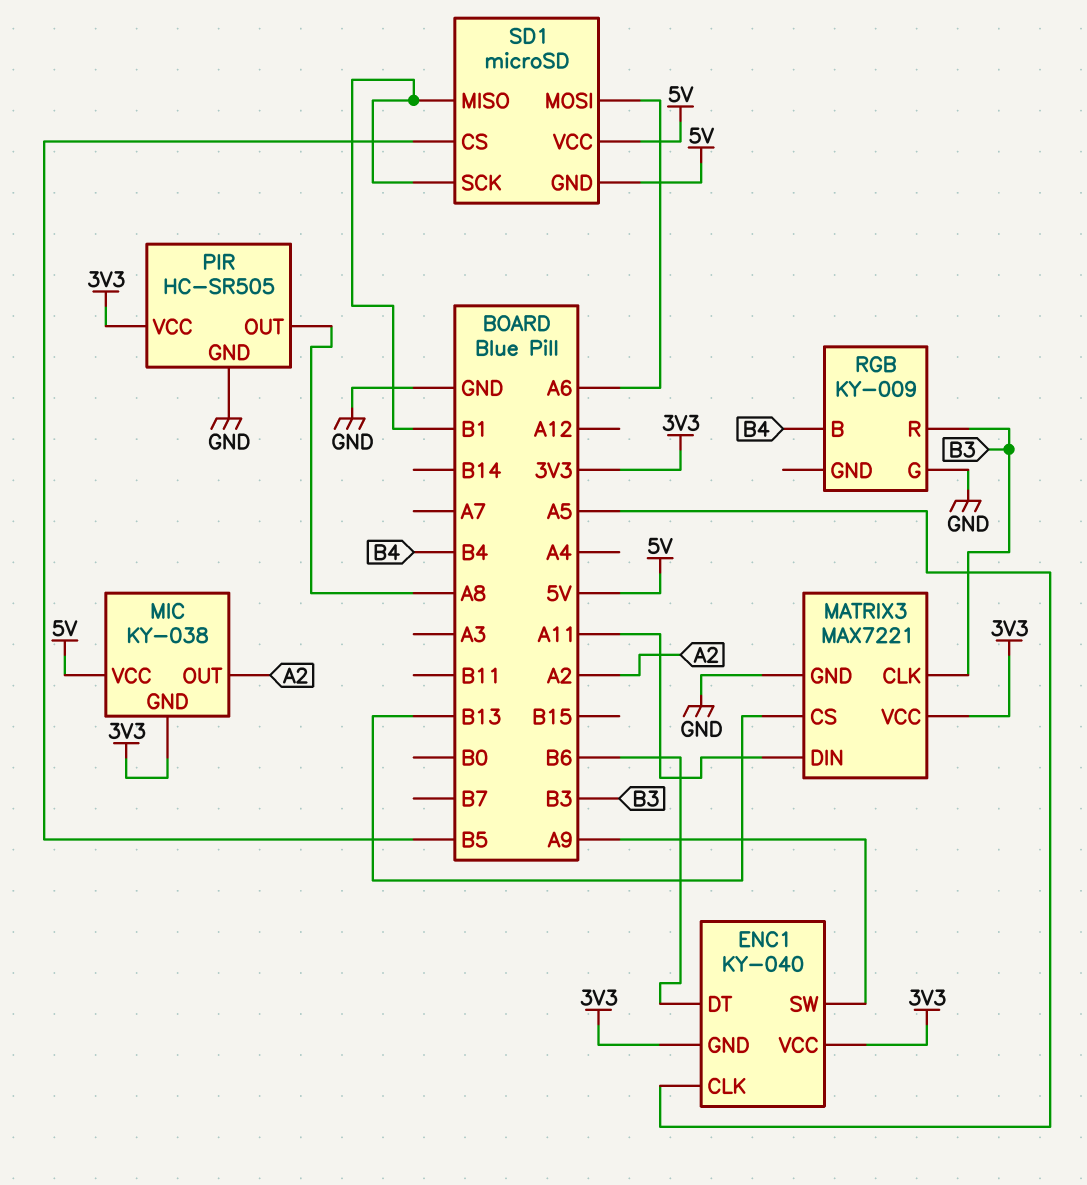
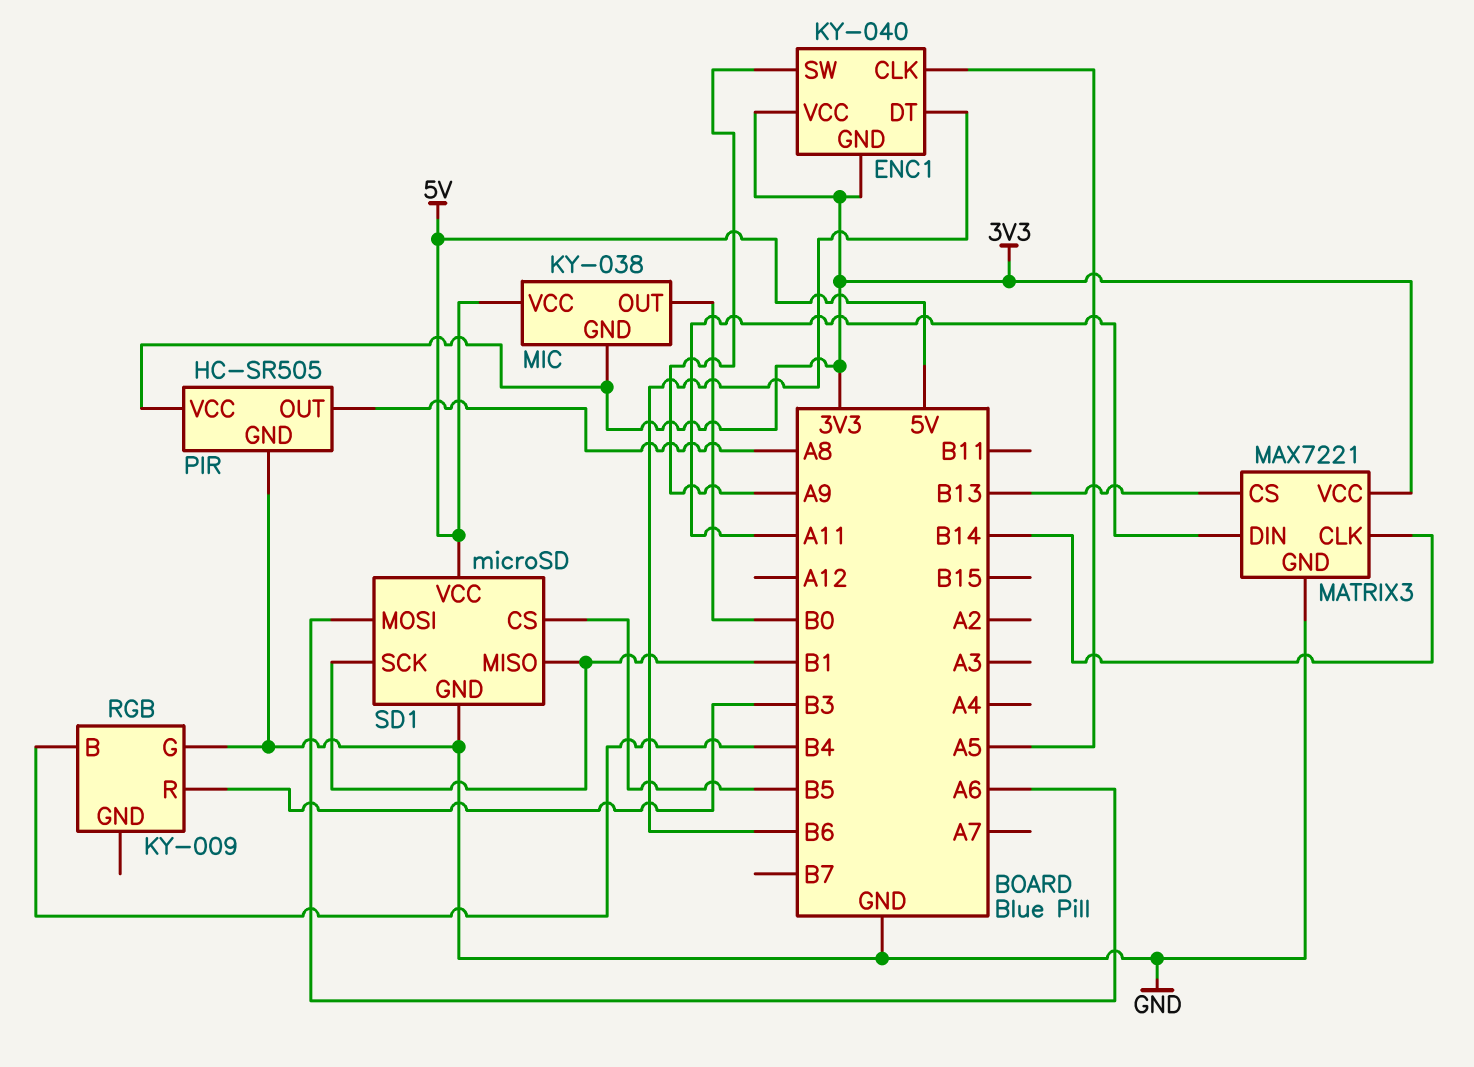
MATRIX3 pin CLK: B3 -> B14
MIC pin OUT: A2 -> B0
SD1 pin GND: 5V -> GND

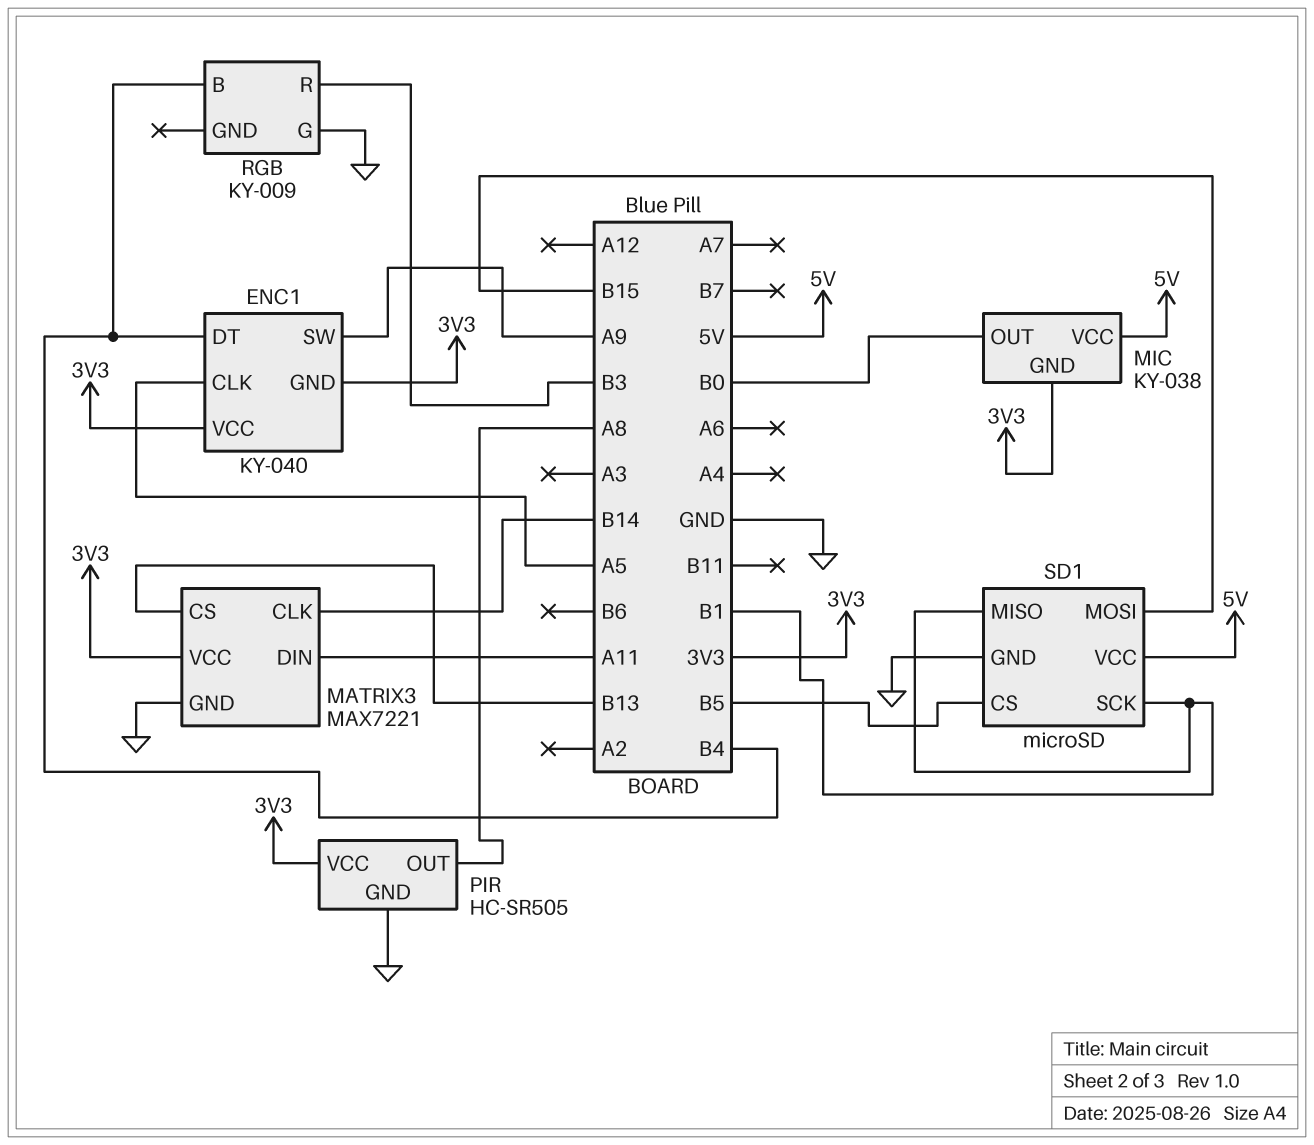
ENC1 pin DT: B6 -> B4
SD1 pin MOSI: A6 -> B15

